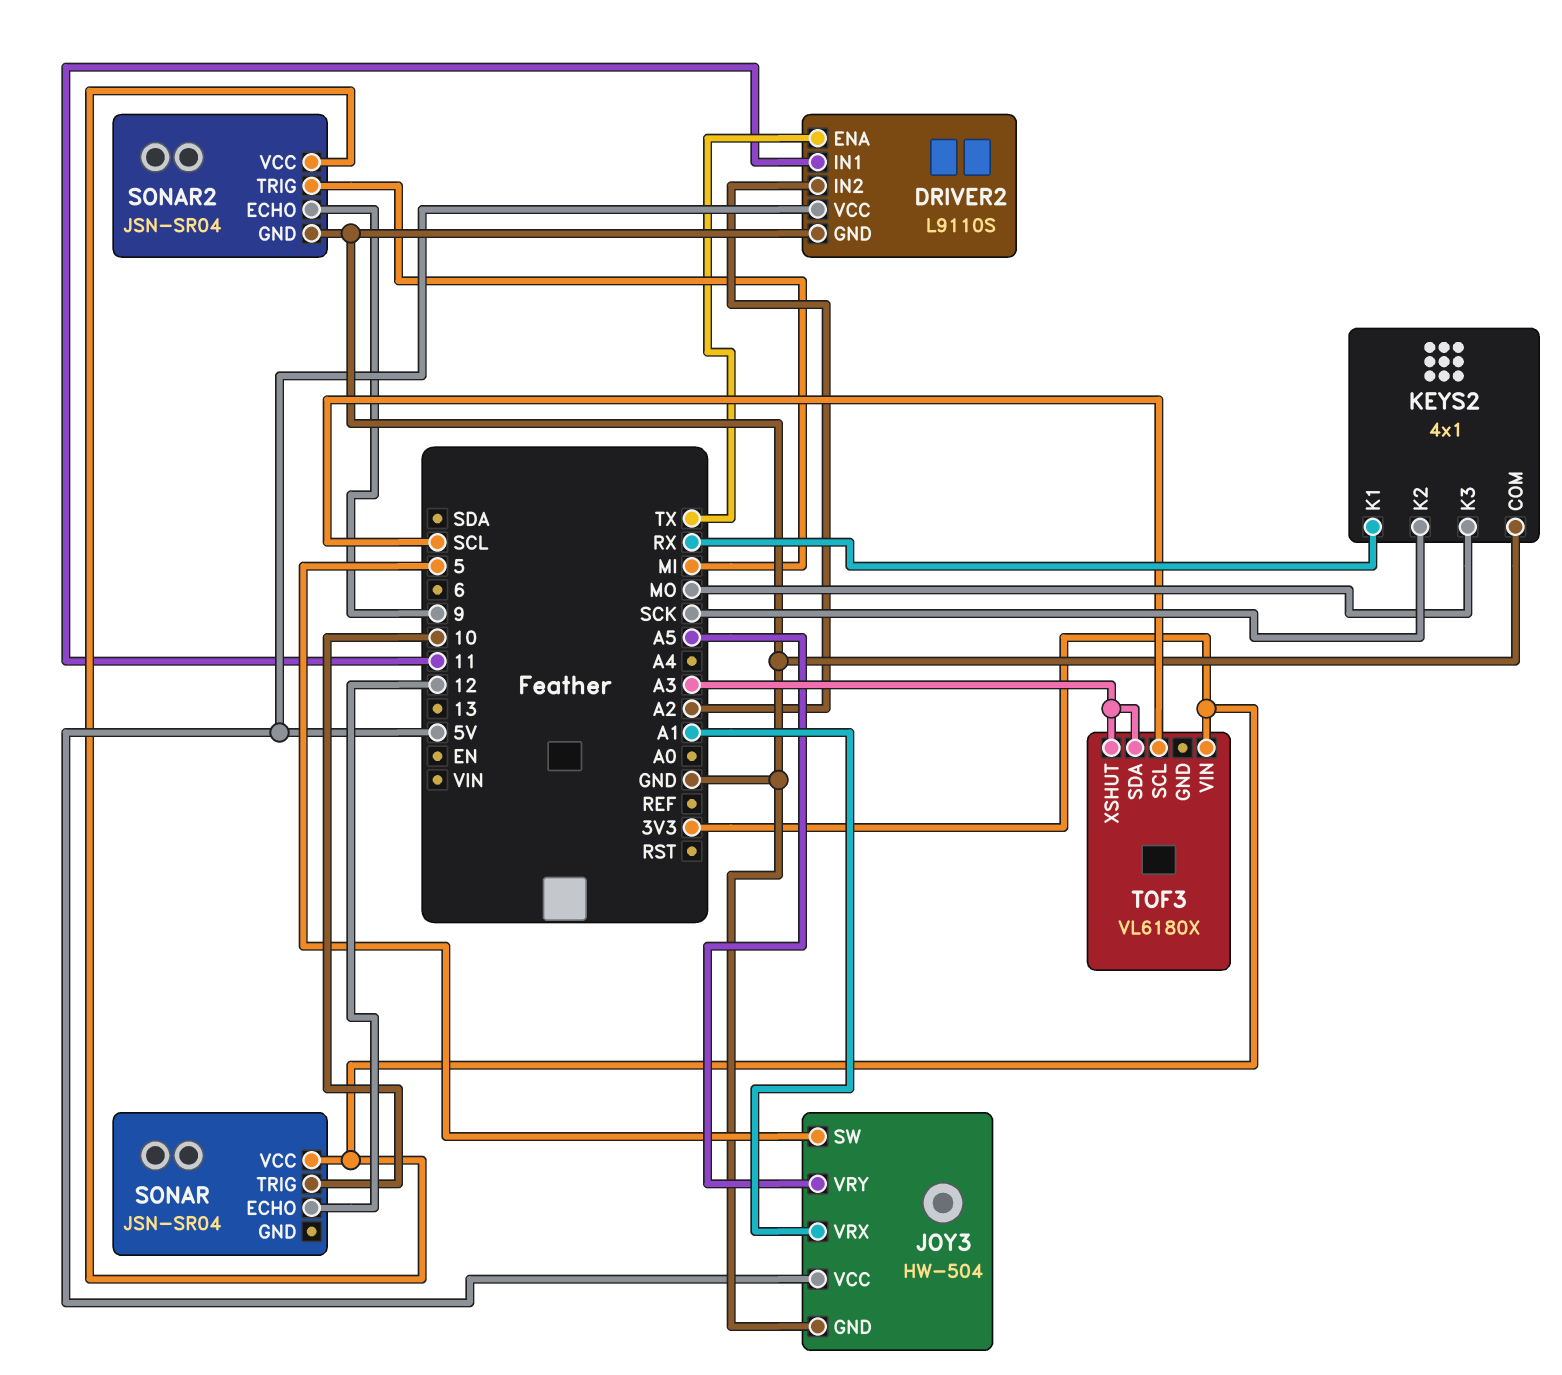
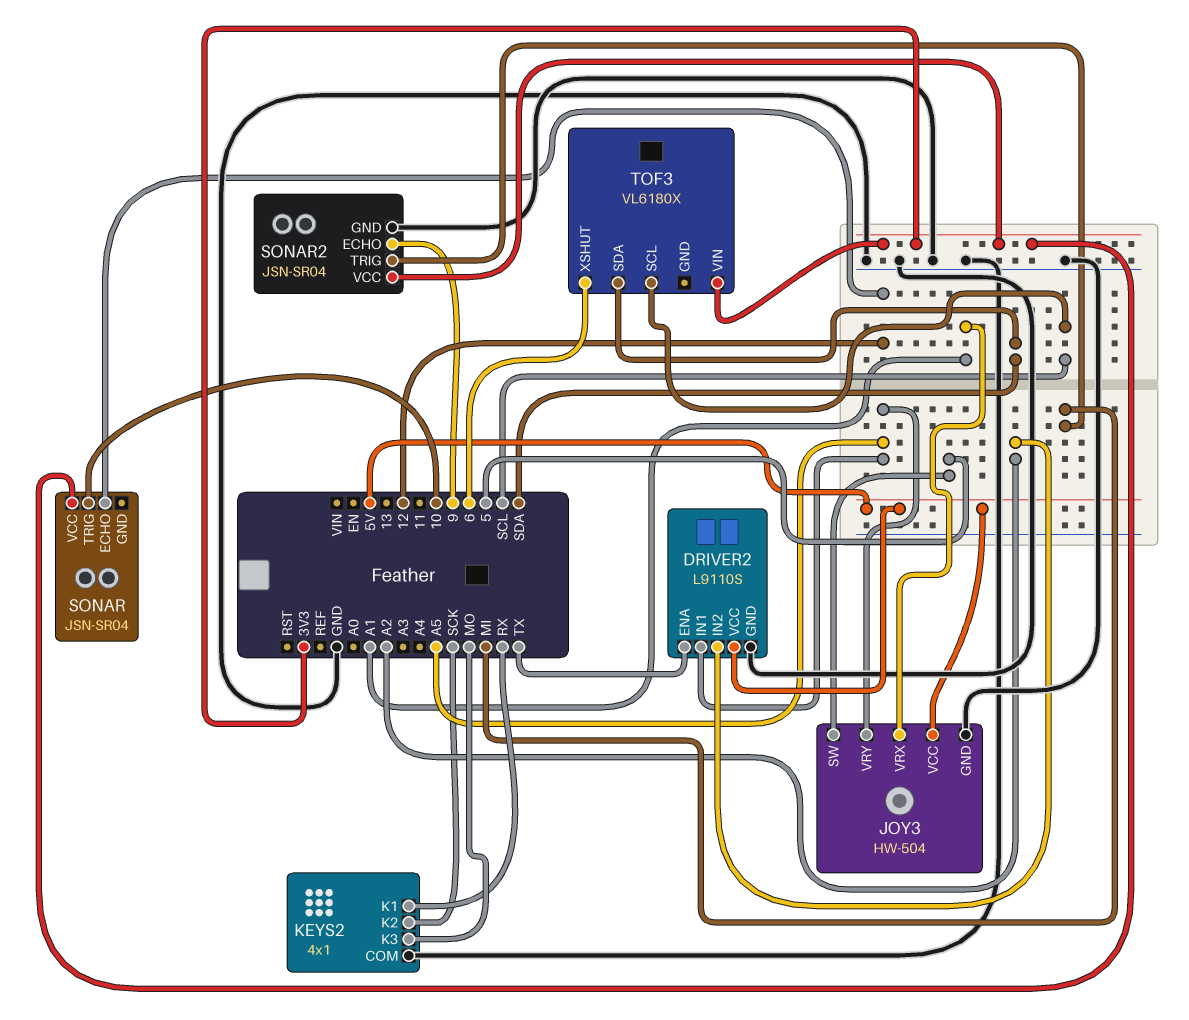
DRIVER2 pin IN1: 11 -> A5
TOF3 pin SDA: A3 -> SDA
TOF3 pin XSHUT: A3 -> 6

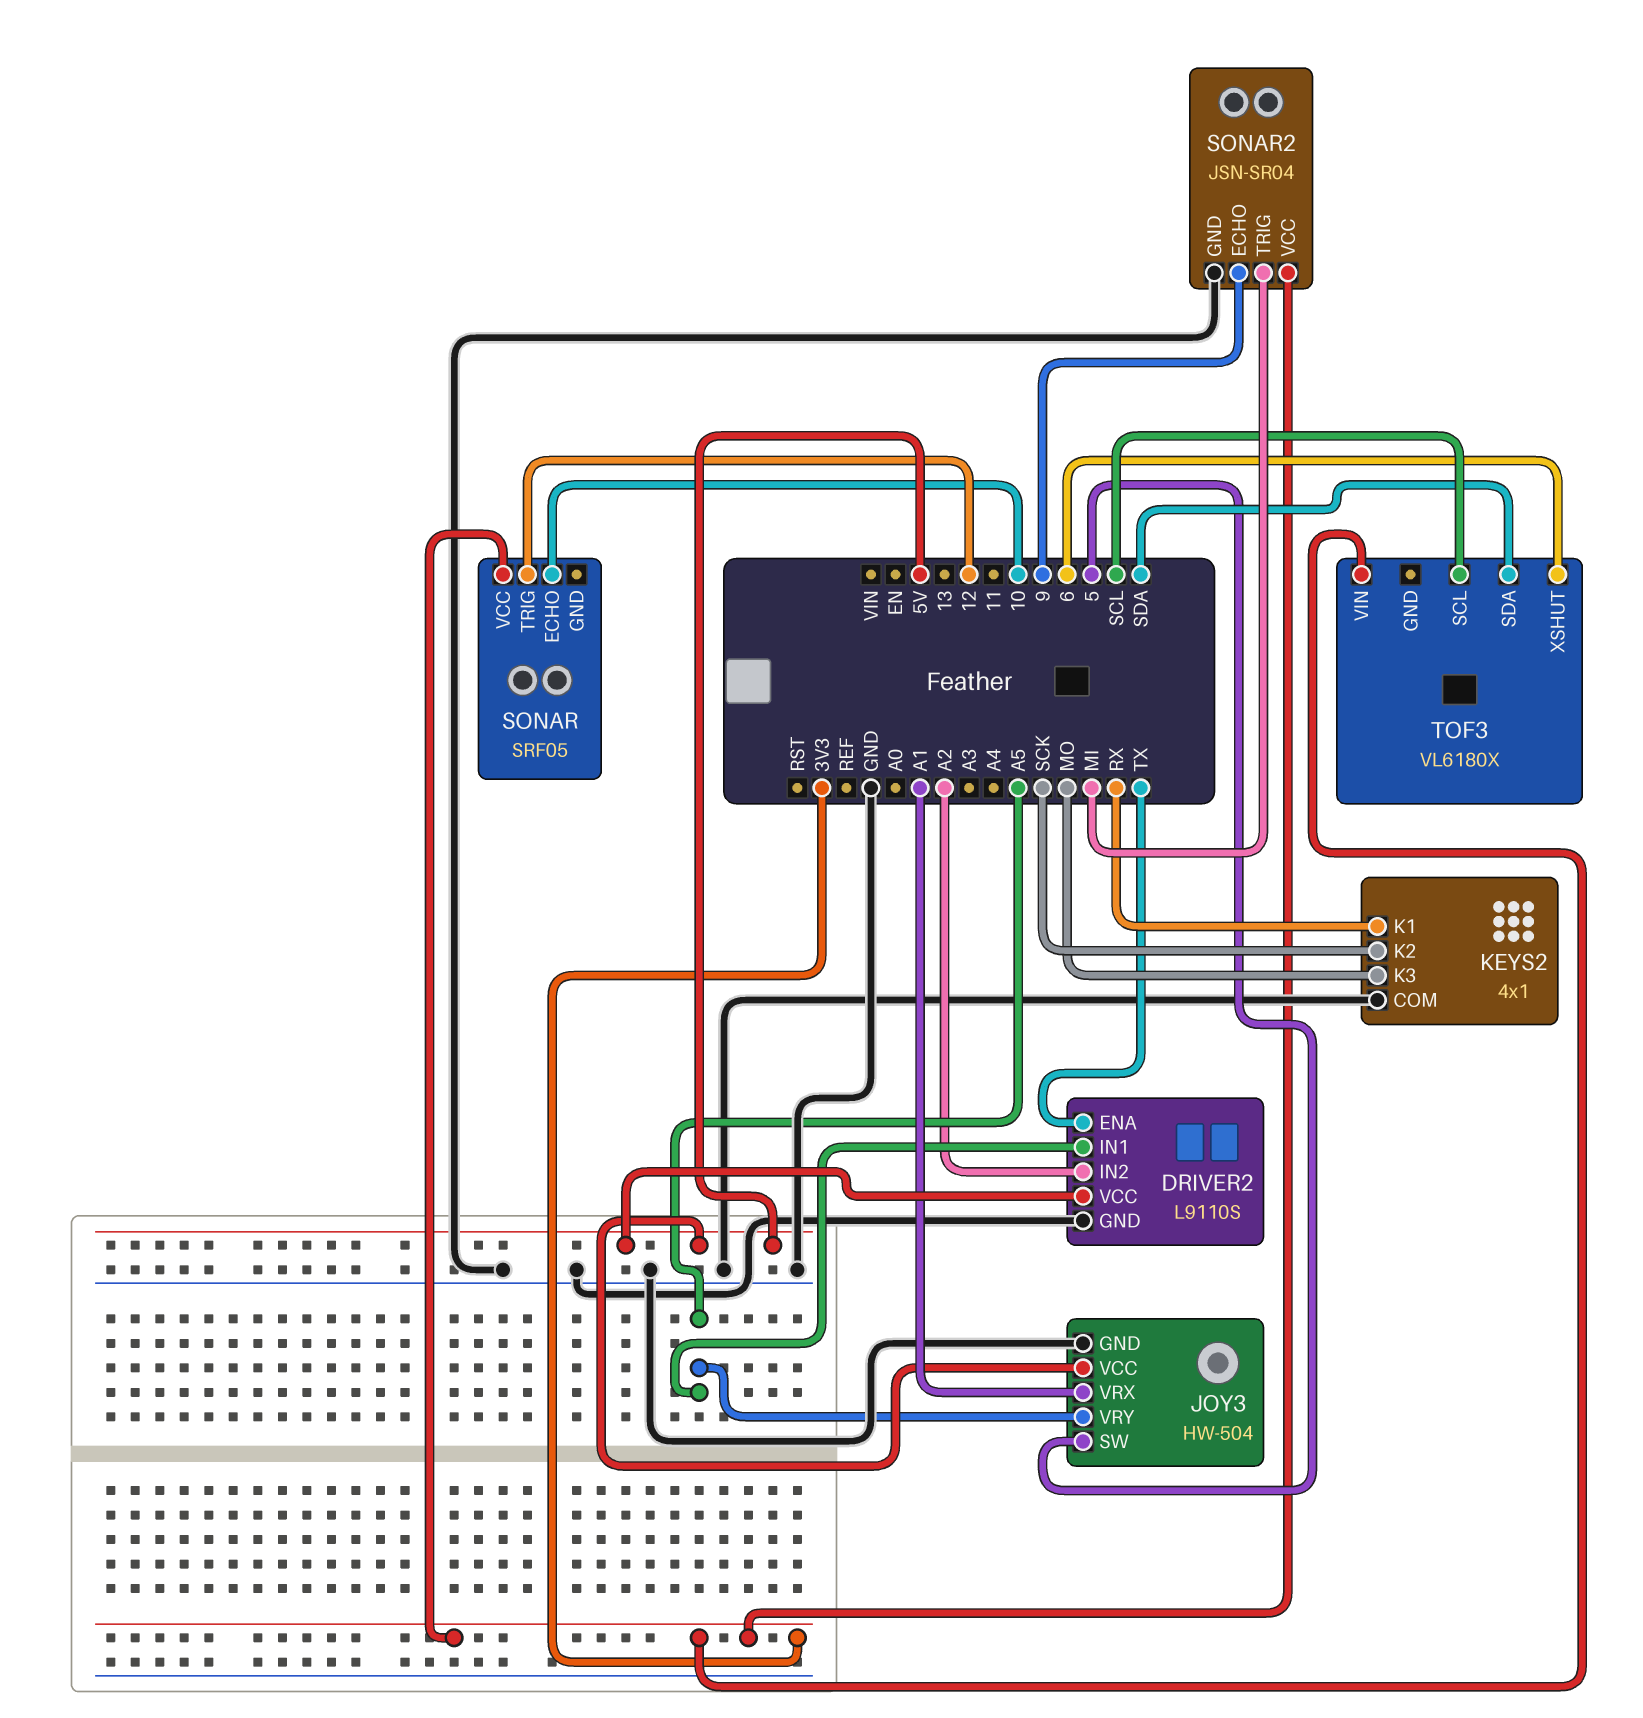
SONAR: JSN-SR04 -> SRF05
SONAR pin ECHO: 12 -> 10
SONAR pin TRIG: 10 -> 12

